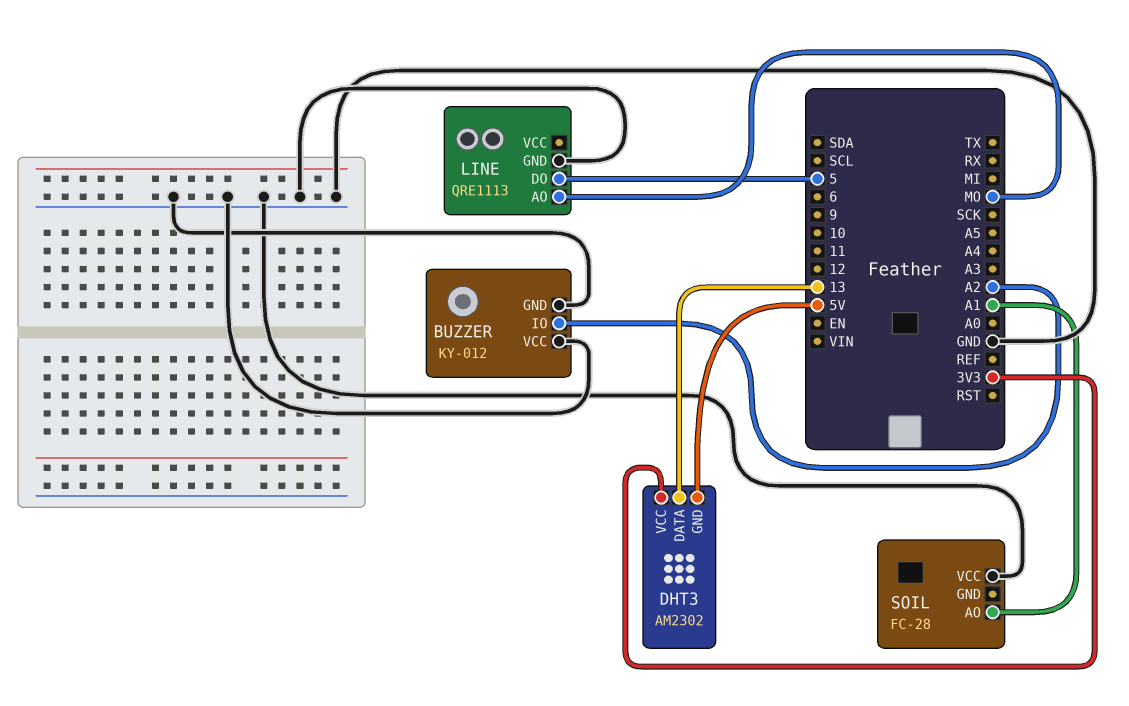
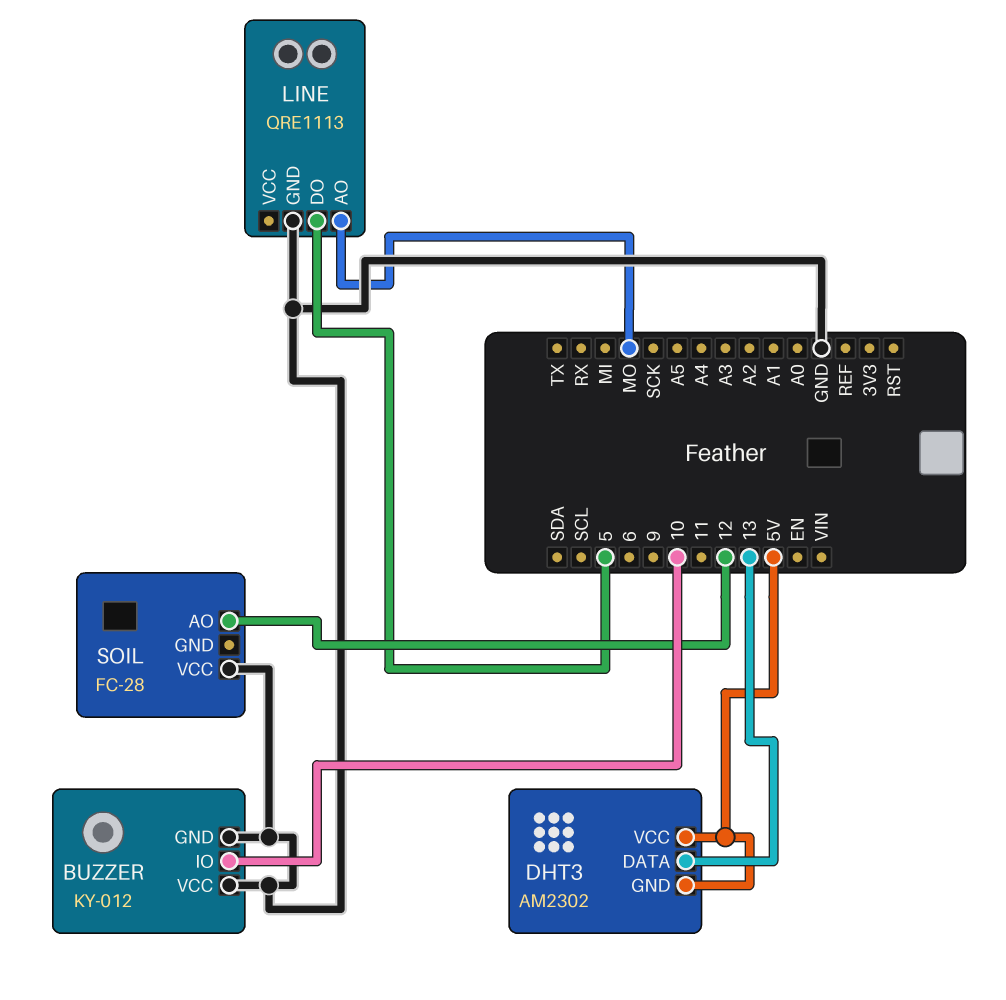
BUZZER pin IO: A2 -> 10
DHT3 pin VCC: 3V3 -> 5V
SOIL pin AO: A1 -> 12

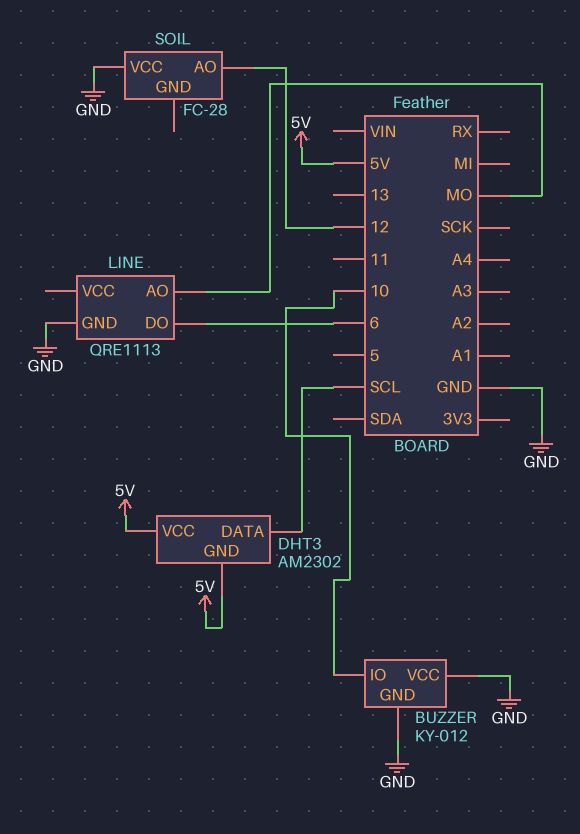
DHT3 pin DATA: 13 -> SCL
LINE pin DO: 5 -> 6

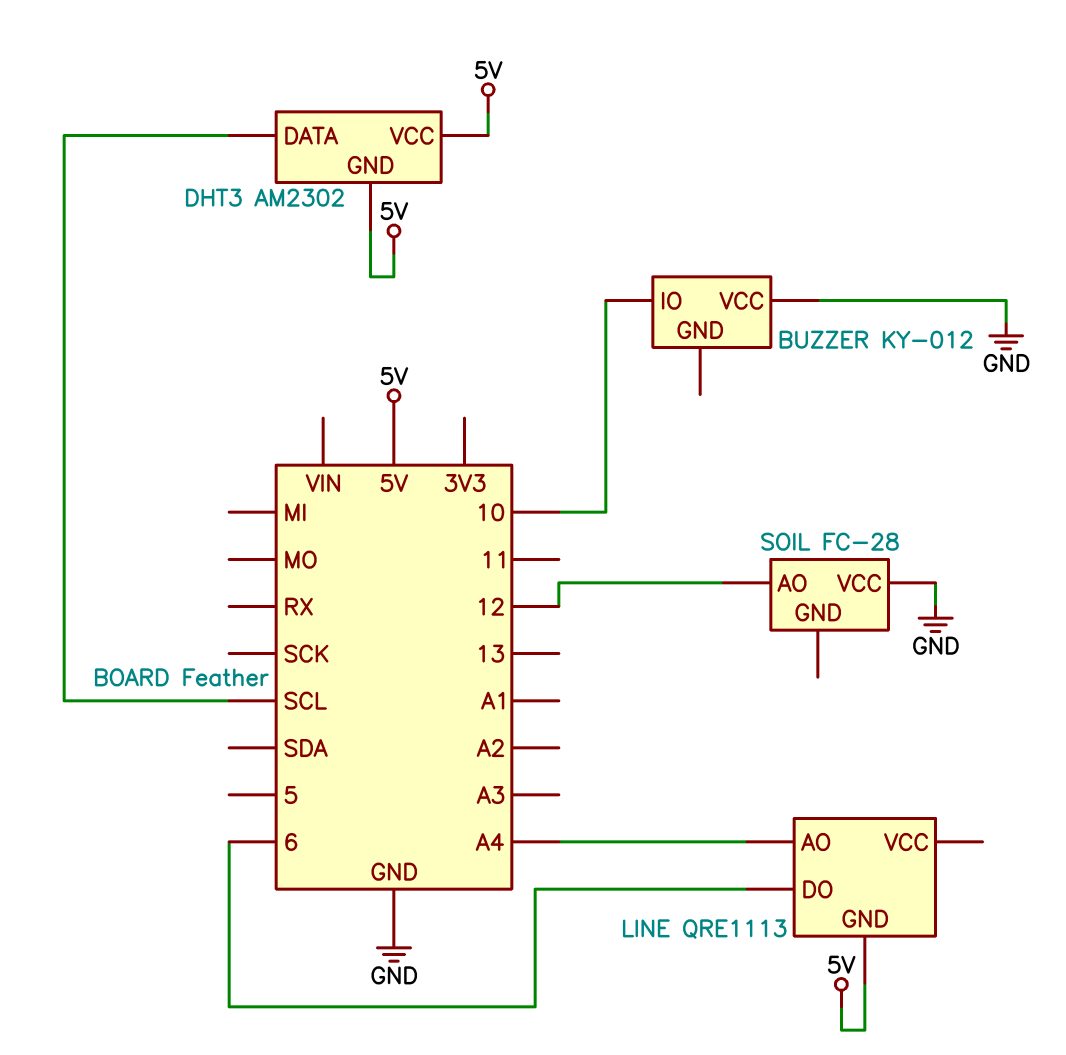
BUZZER pin GND: GND -> none
LINE pin AO: MO -> A4
LINE pin GND: GND -> 5V

